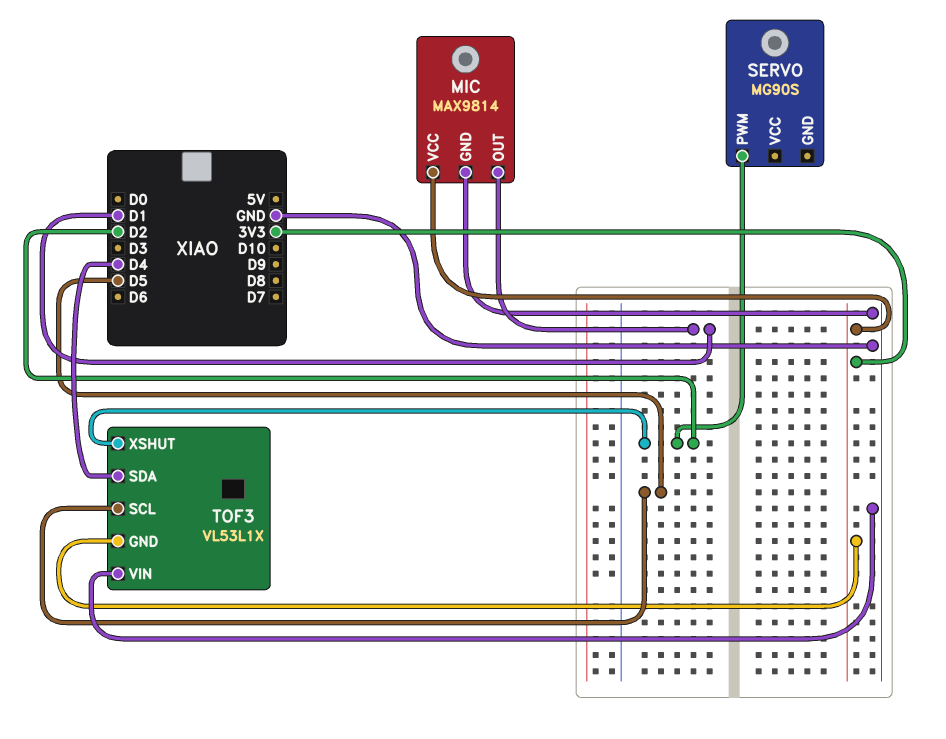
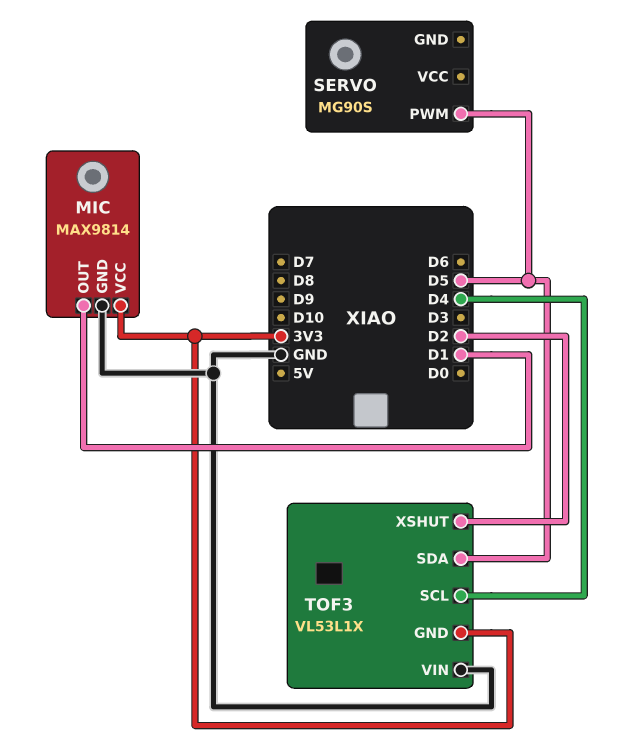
SERVO pin PWM: D2 -> D5
TOF3 pin SCL: D5 -> D4
TOF3 pin SDA: D4 -> D5

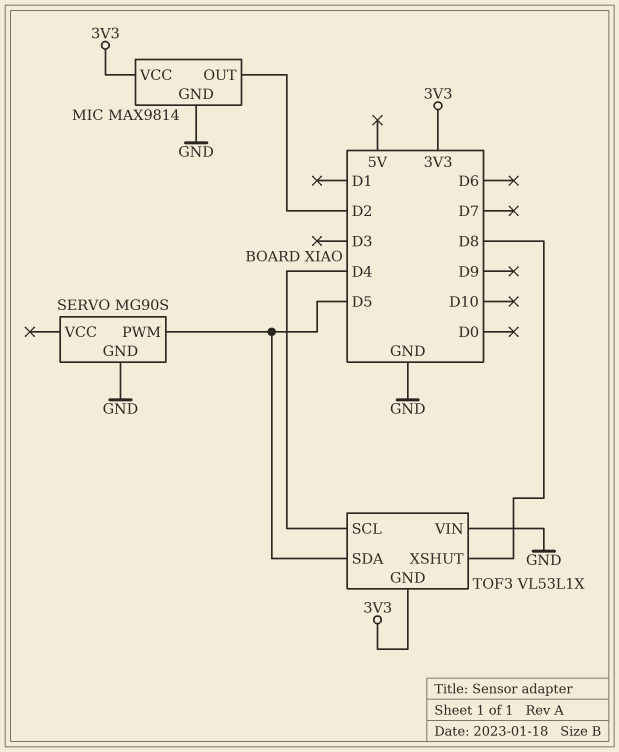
MIC pin OUT: D1 -> D2
SERVO pin GND: none -> GND
TOF3 pin XSHUT: D2 -> D8

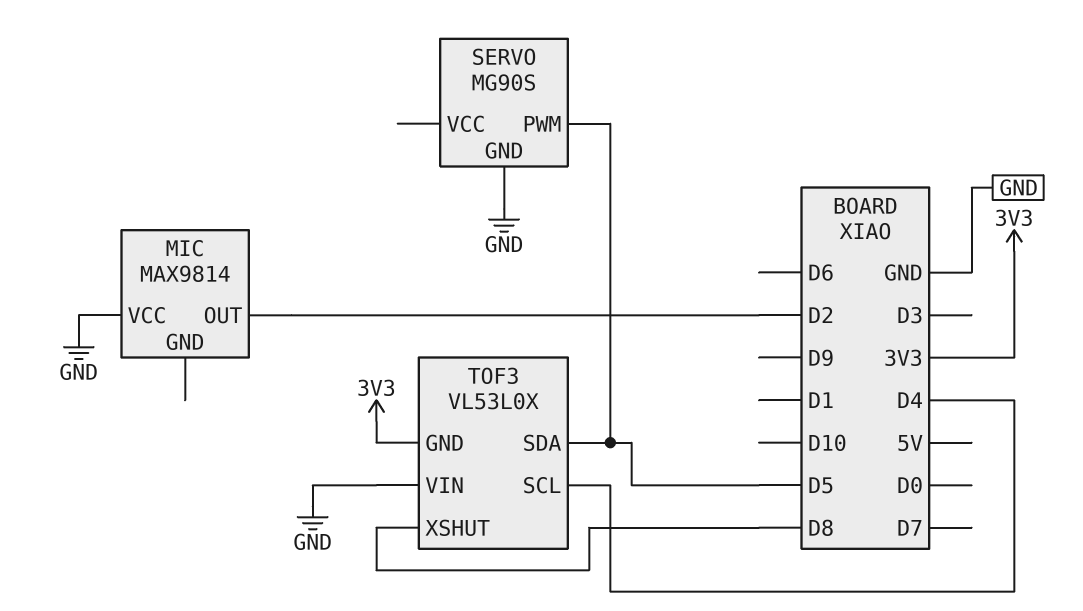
MIC pin GND: GND -> none
MIC pin VCC: 3V3 -> GND
TOF3: VL53L1X -> VL53L0X

